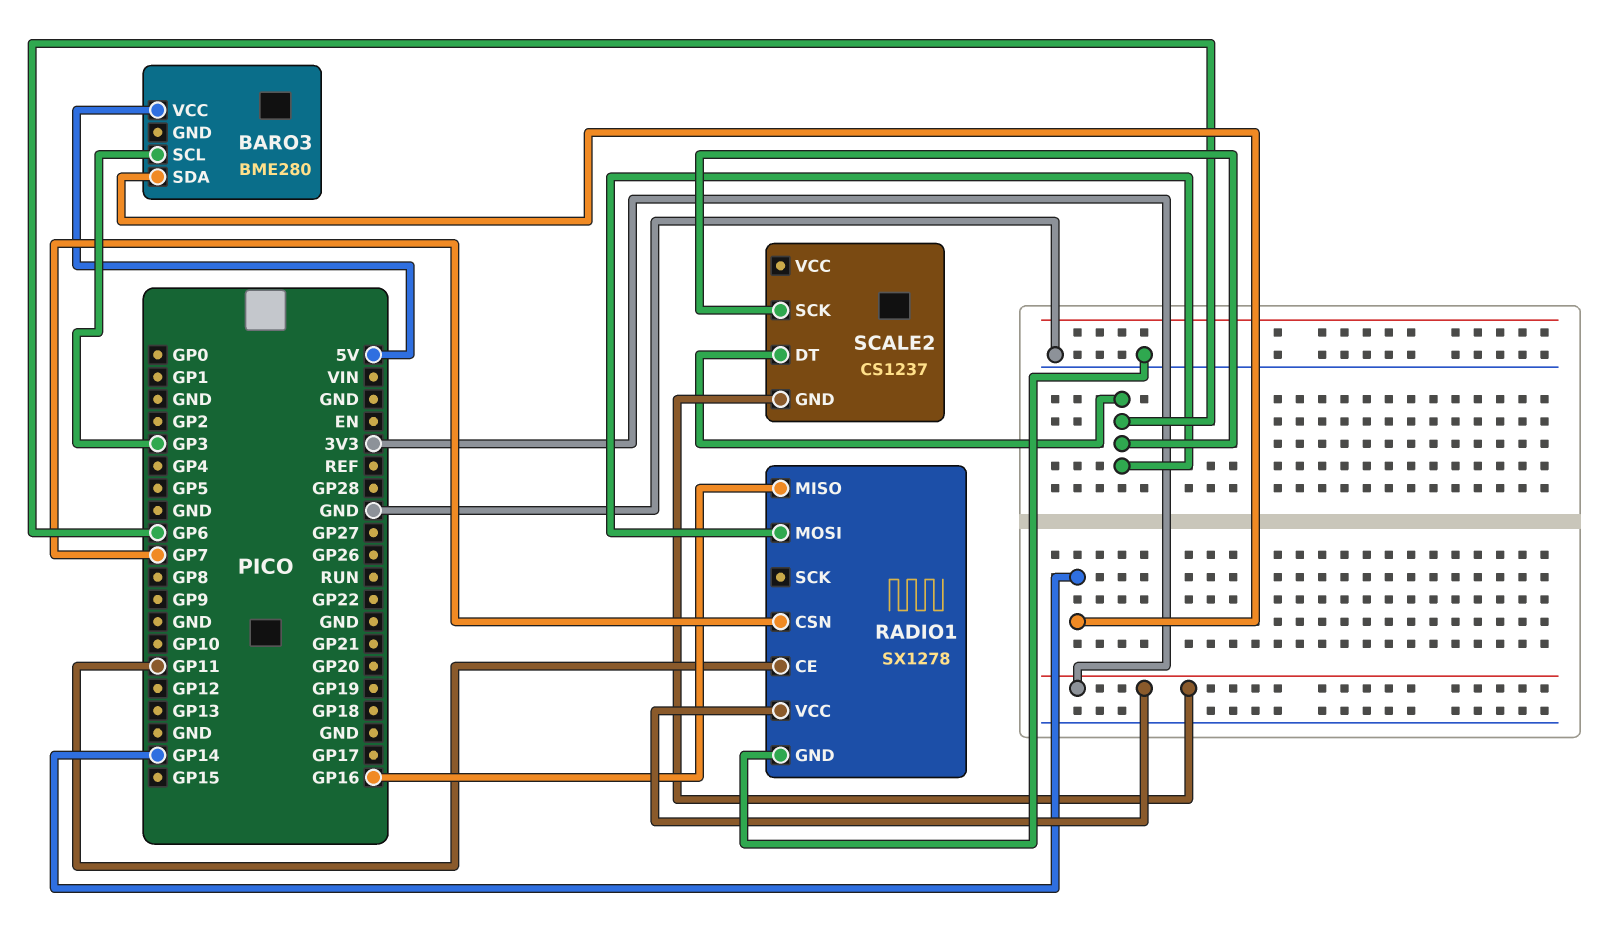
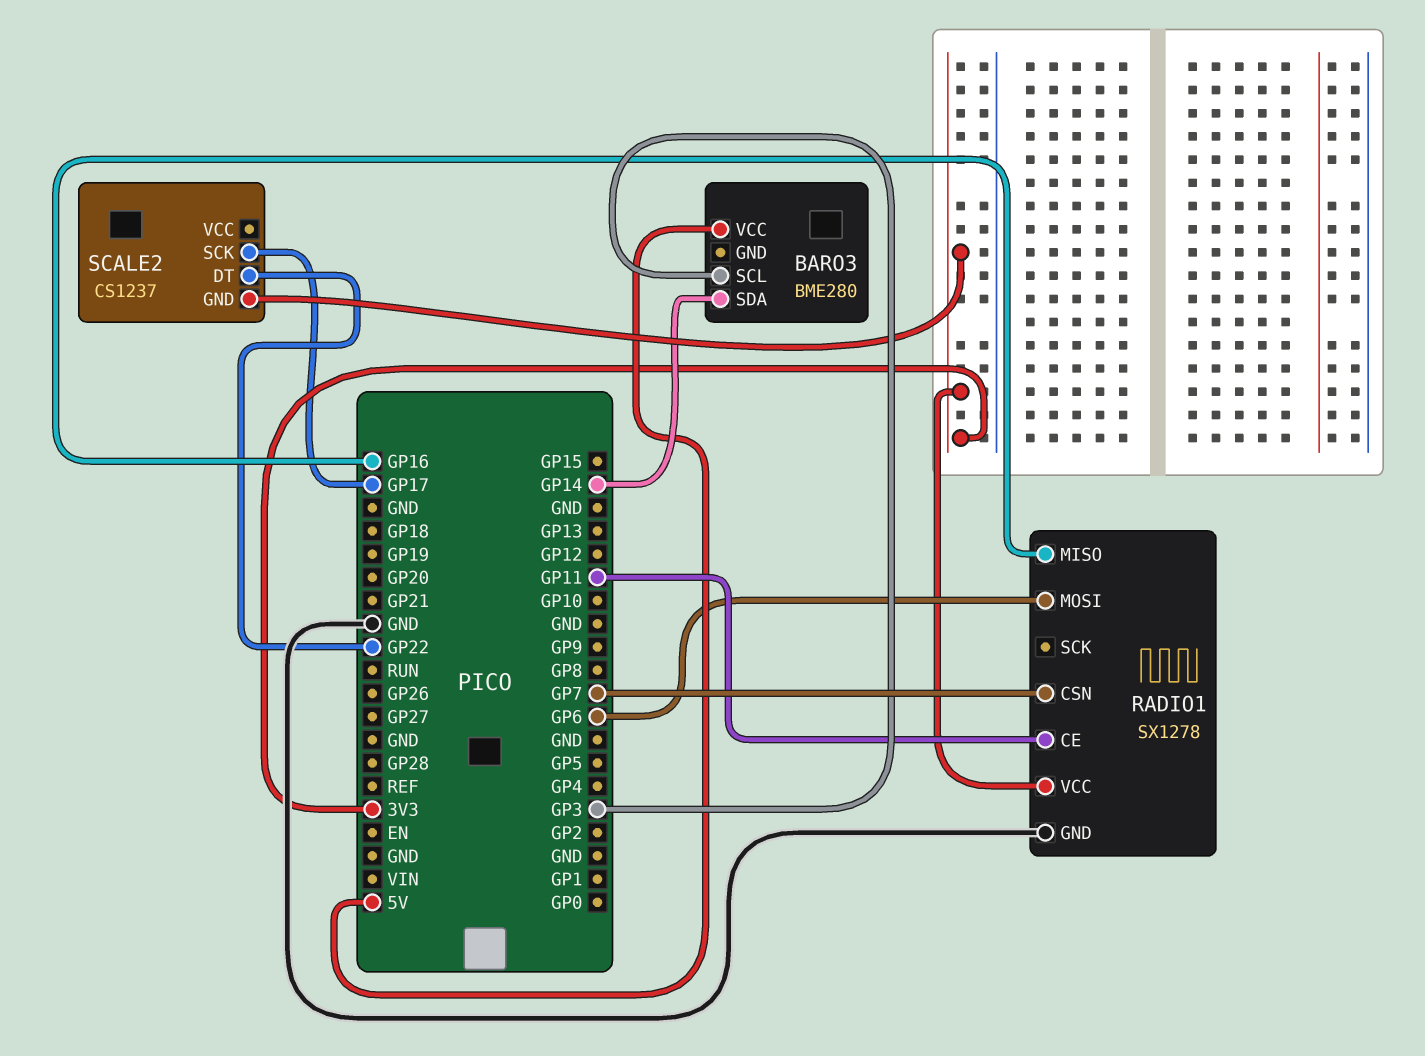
SCALE2 pin DT: GP6 -> GP22
SCALE2 pin SCK: GP6 -> GP17

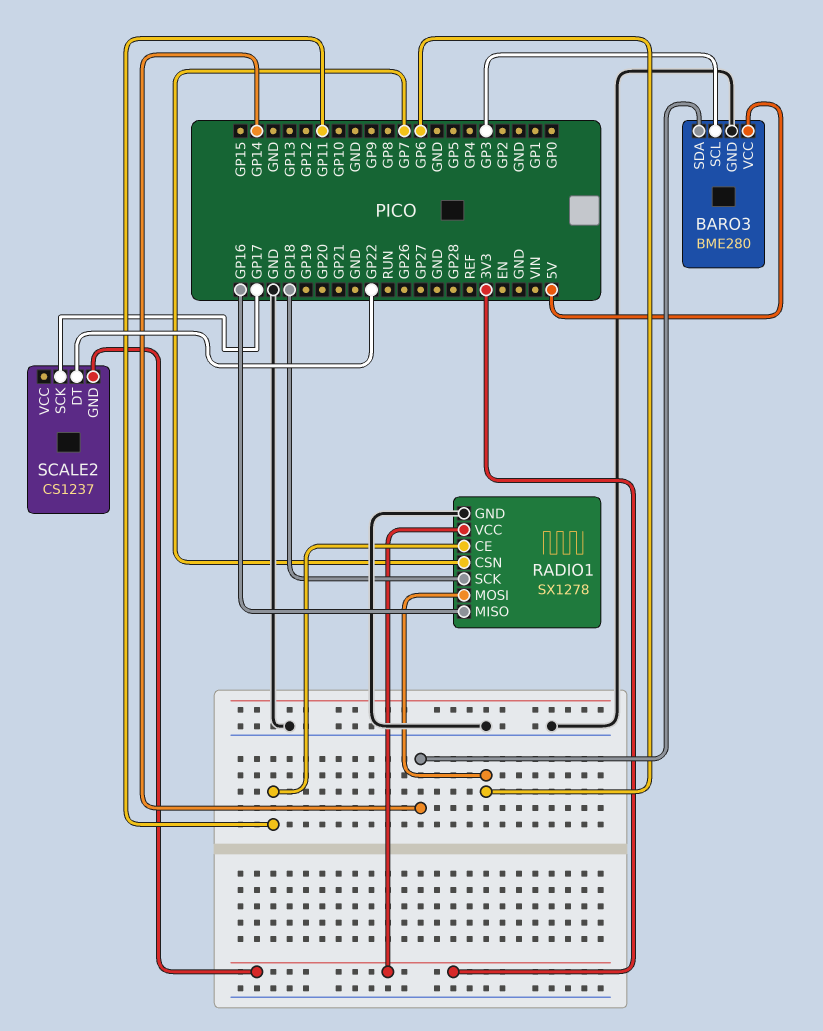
BARO3 pin GND: none -> GND
RADIO1 pin SCK: none -> GP18

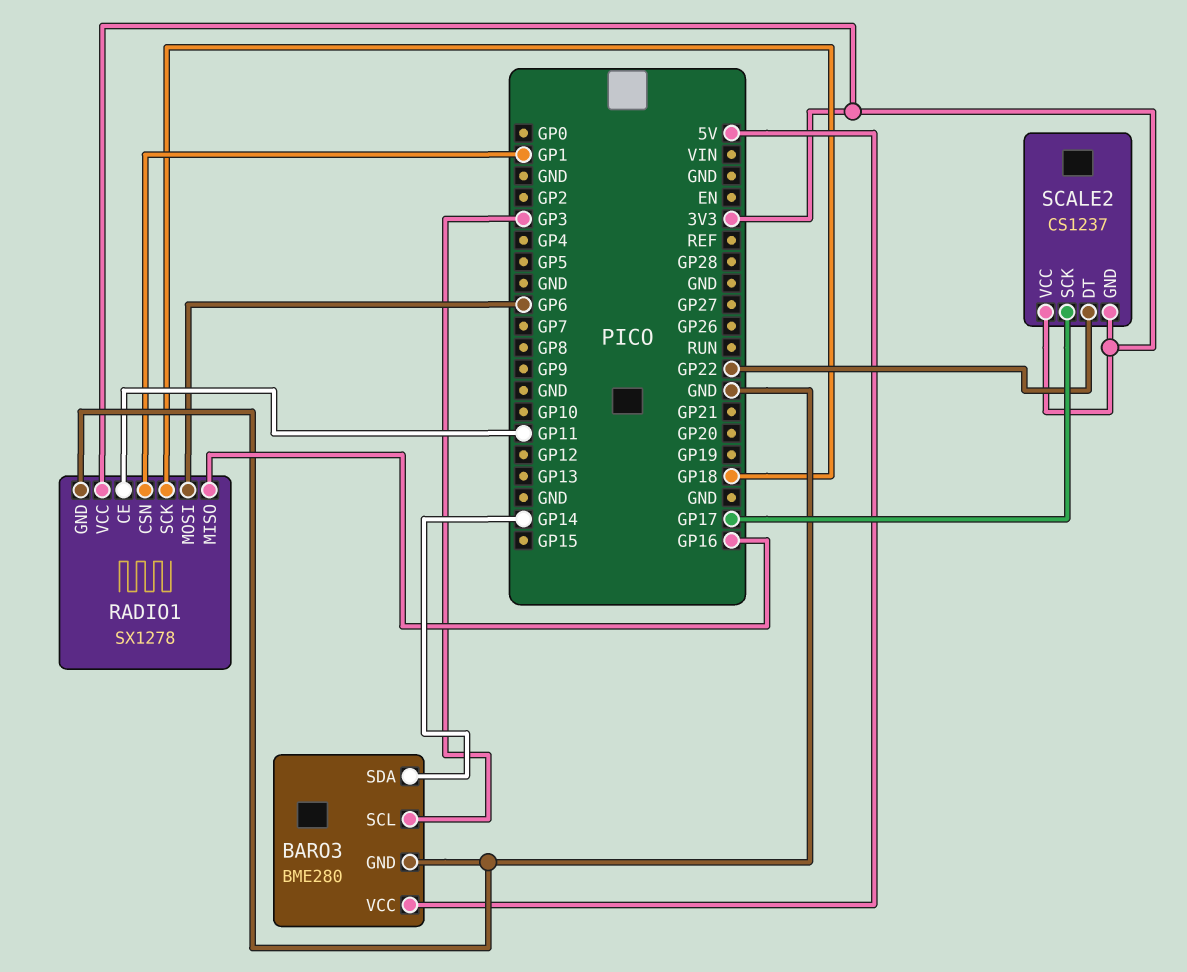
RADIO1 pin CSN: GP7 -> GP1
SCALE2 pin VCC: none -> 3V3

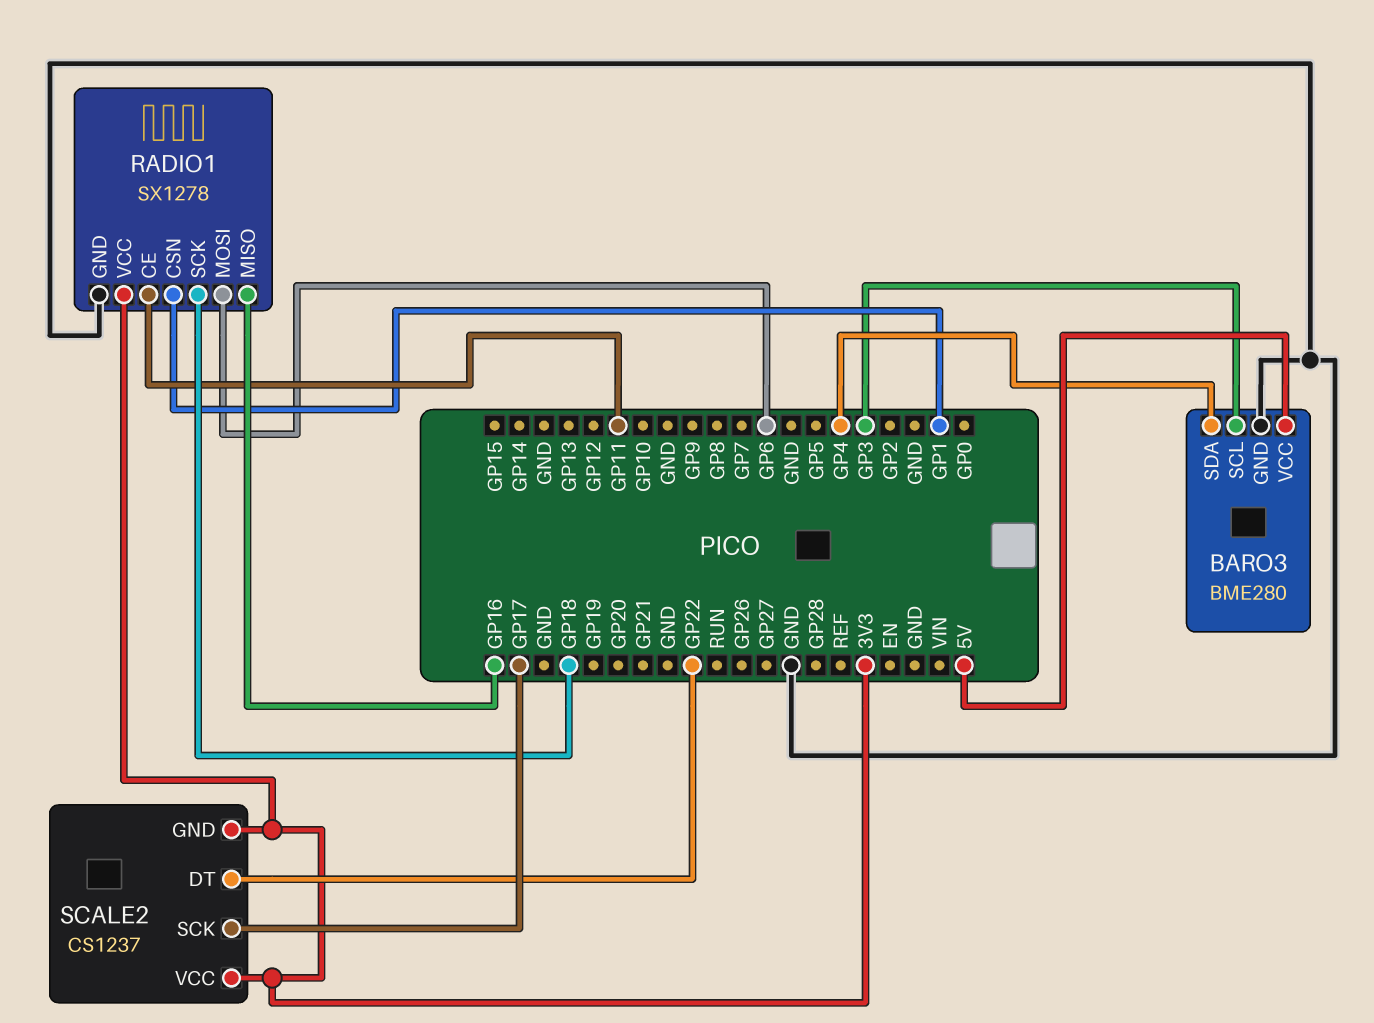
BARO3 pin SDA: GP14 -> GP4

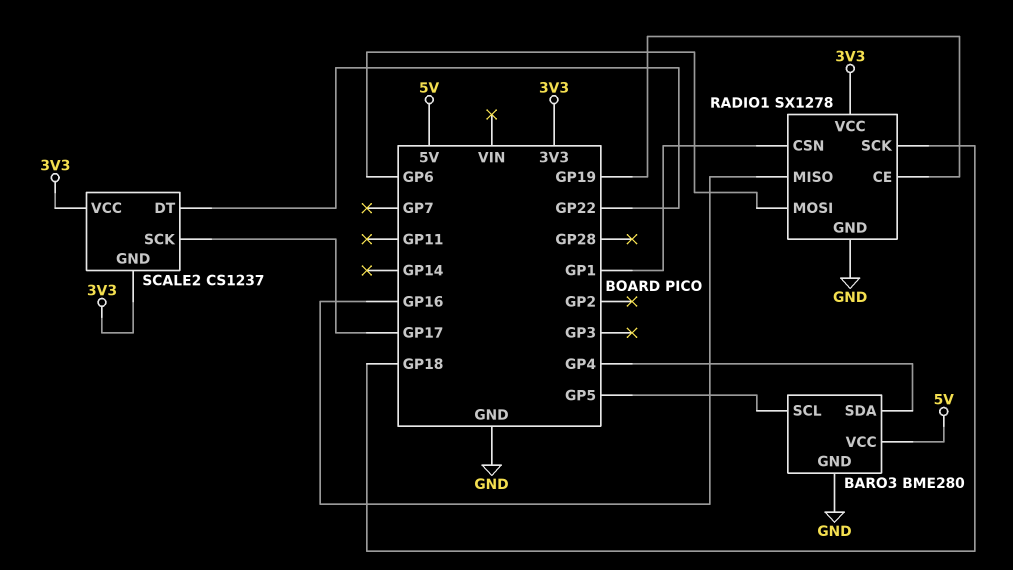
BARO3 pin SCL: GP3 -> GP5
RADIO1 pin CE: GP11 -> GP19

